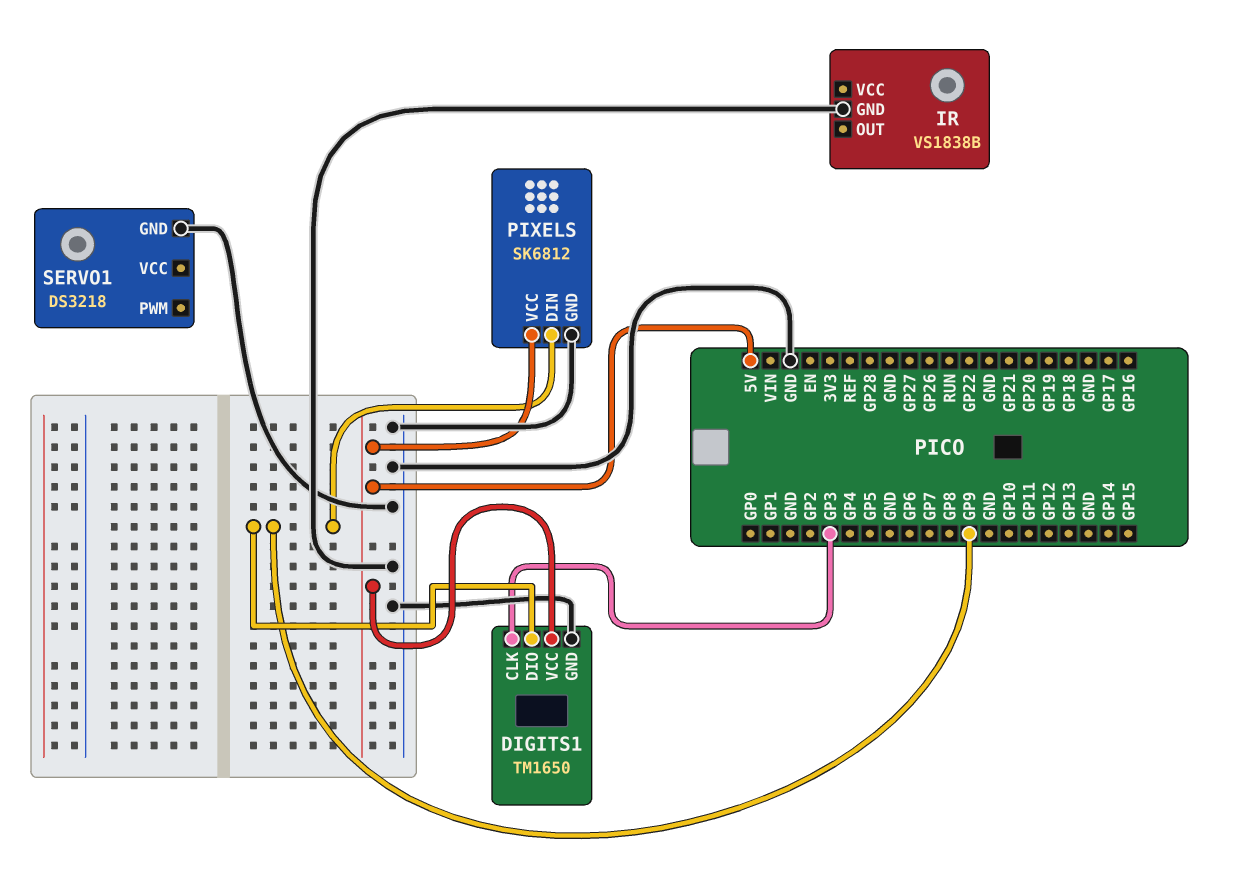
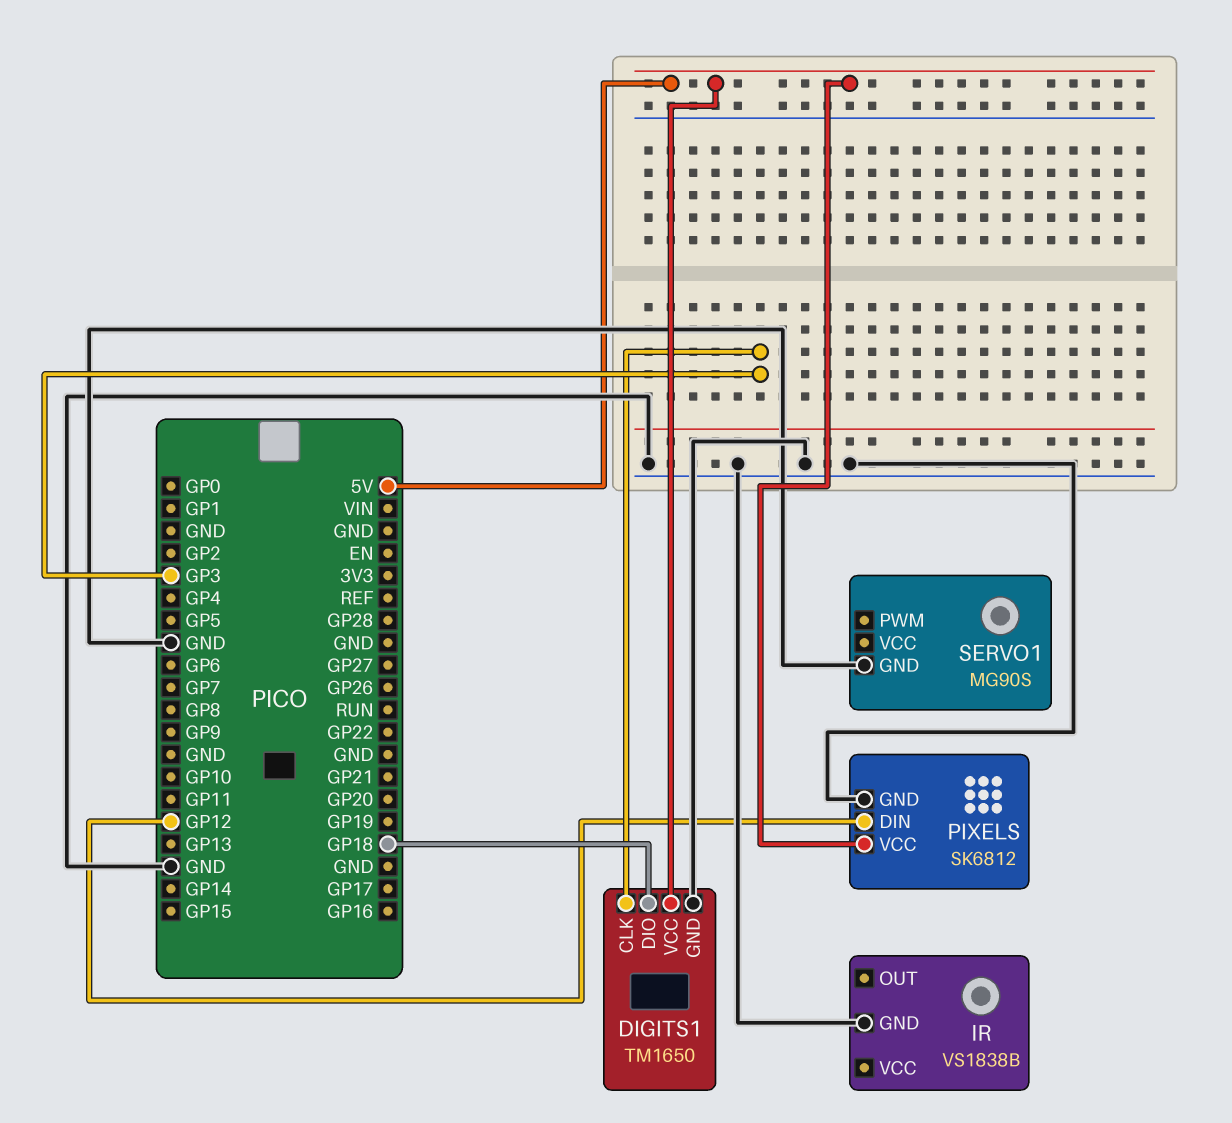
DIGITS1 pin DIO: GP9 -> GP18
PIXELS pin DIN: GP9 -> GP12
SERVO1: DS3218 -> MG90S

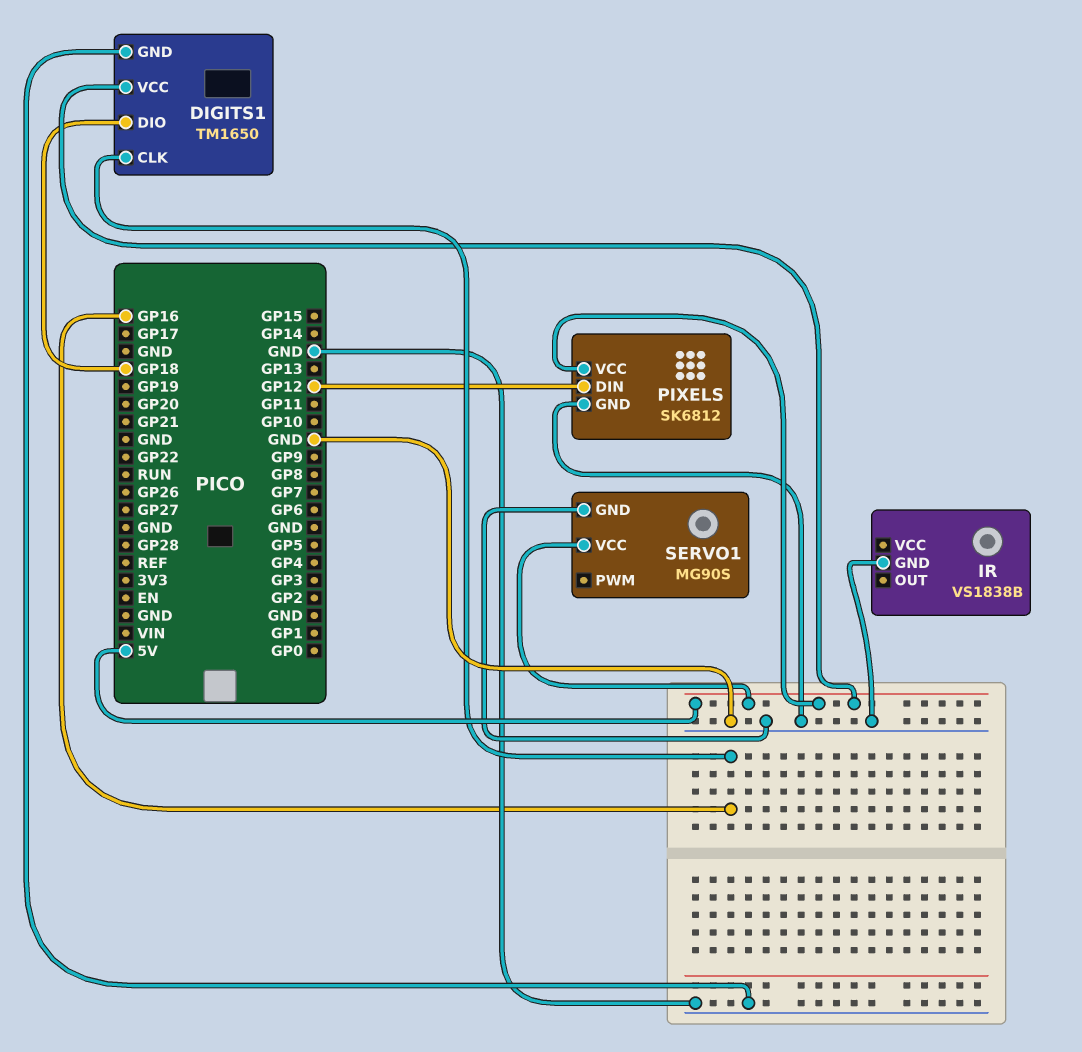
DIGITS1 pin CLK: GP3 -> GP16
SERVO1 pin VCC: none -> 5V

